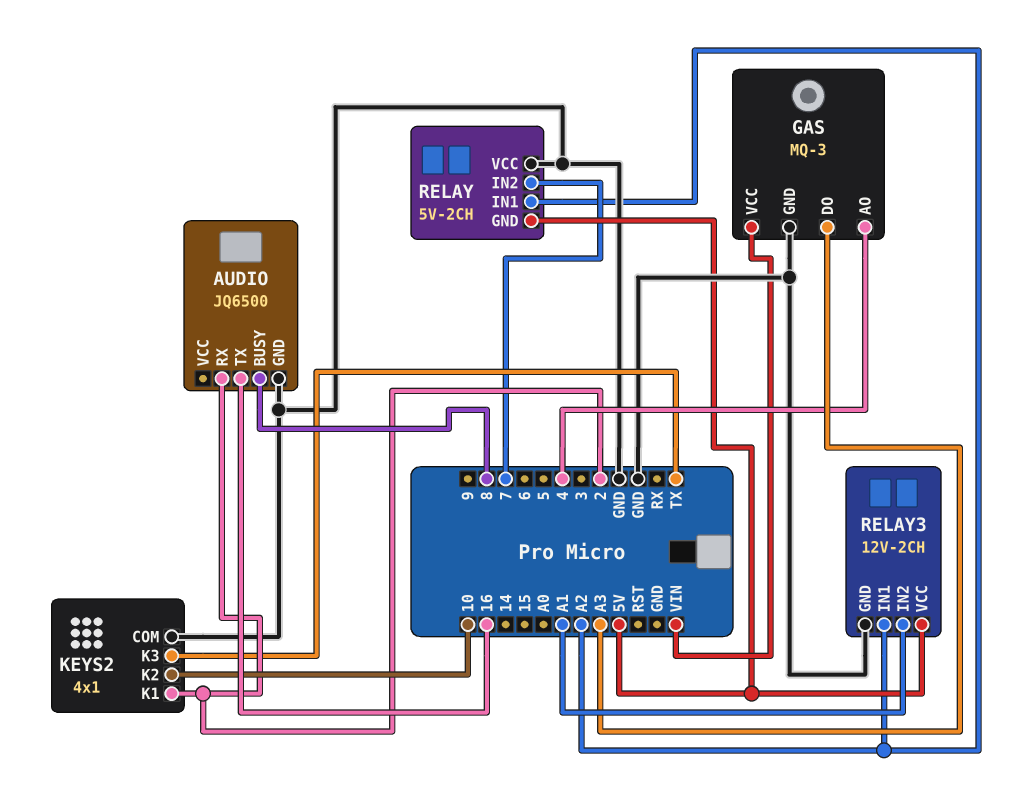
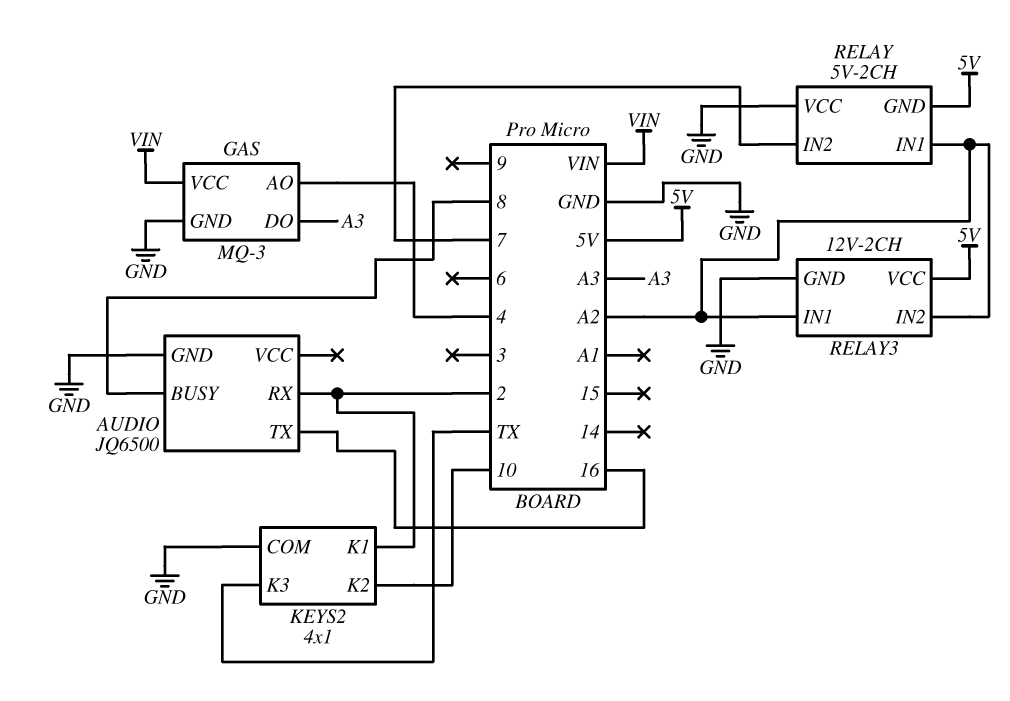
RELAY3 pin IN2: A1 -> A2

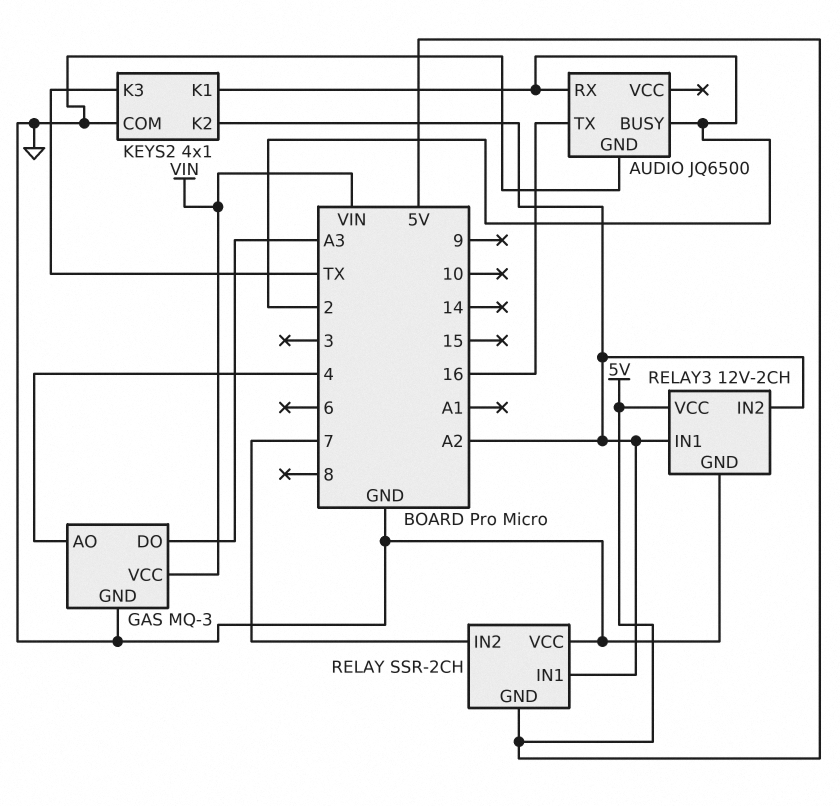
AUDIO pin BUSY: 8 -> 2
KEYS2 pin K2: 10 -> A2
RELAY: 5V-2CH -> SSR-2CH

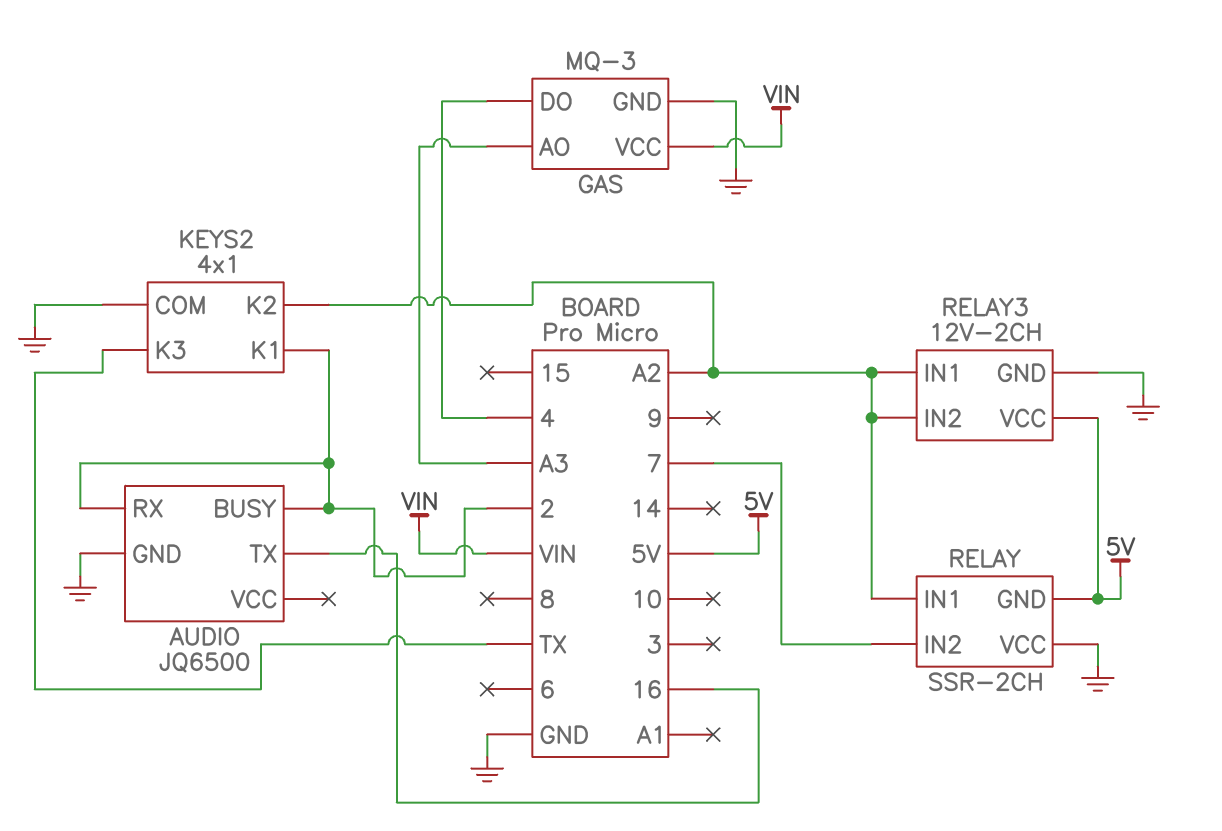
GAS pin AO: 4 -> A3
GAS pin DO: A3 -> 4

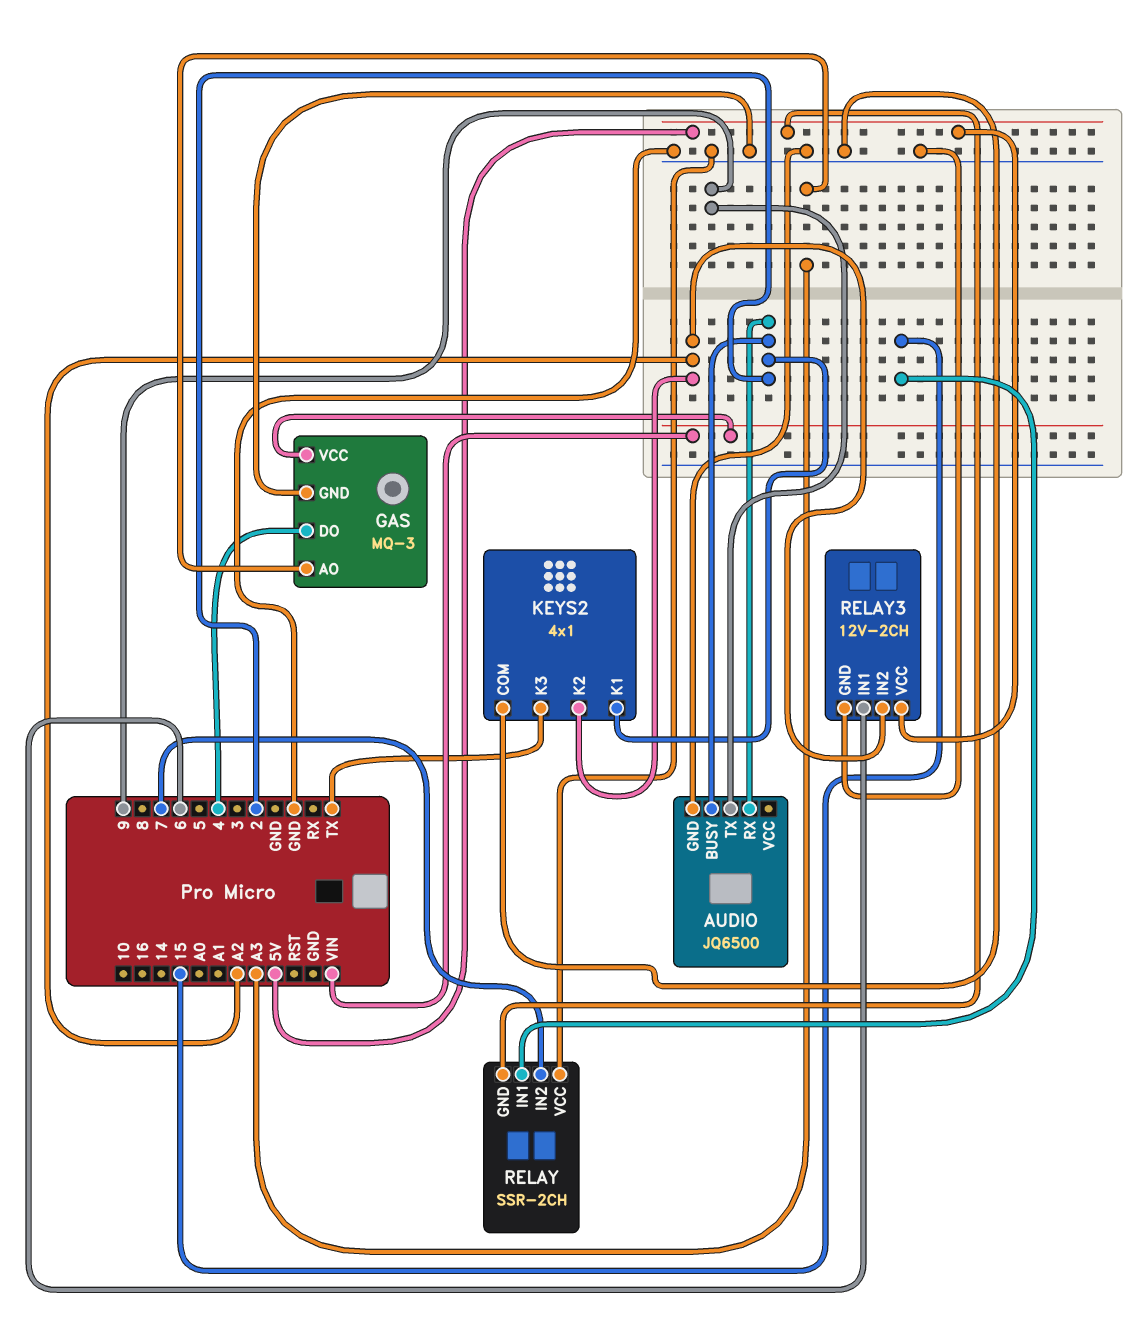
AUDIO pin TX: 16 -> 9
RELAY pin IN1: A2 -> 15
RELAY3 pin IN1: A2 -> 6

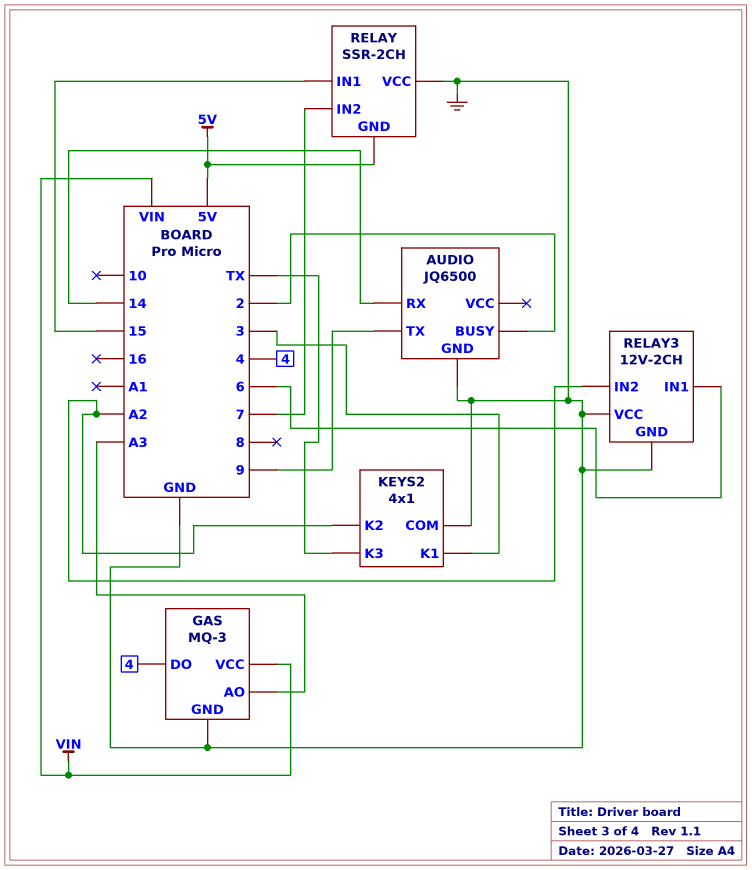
AUDIO pin RX: 2 -> 14
KEYS2 pin K1: 2 -> 3
RELAY3 pin VCC: 5V -> GND

